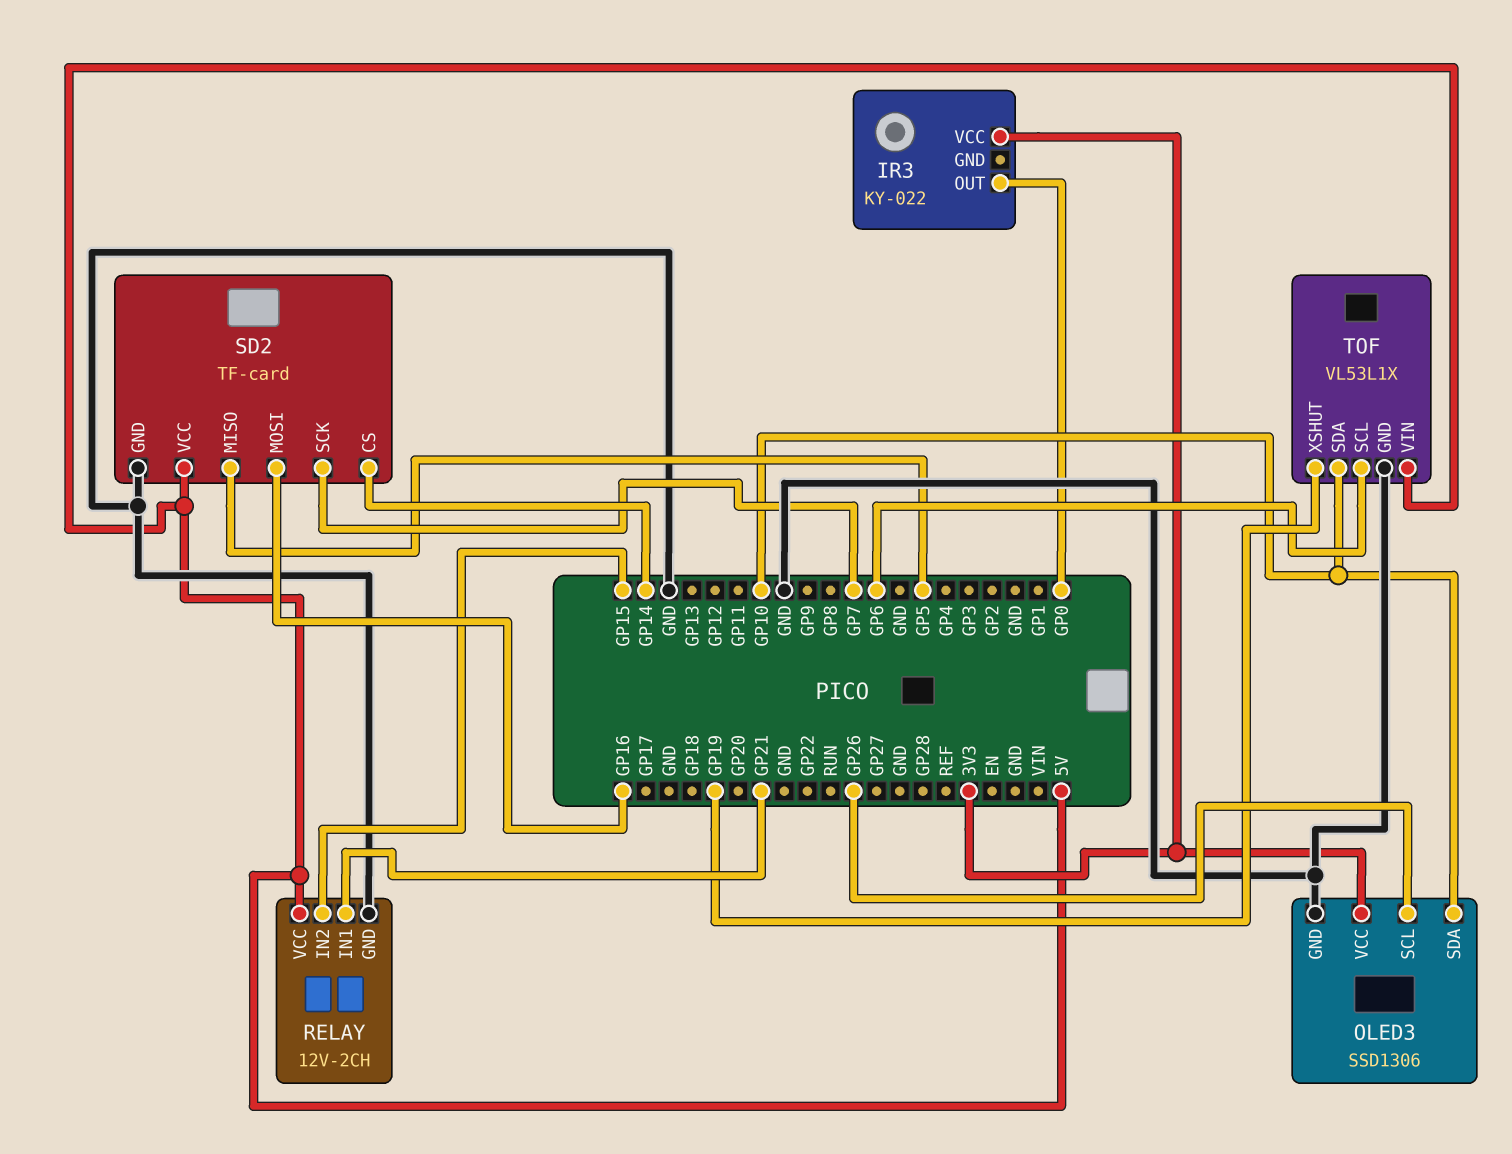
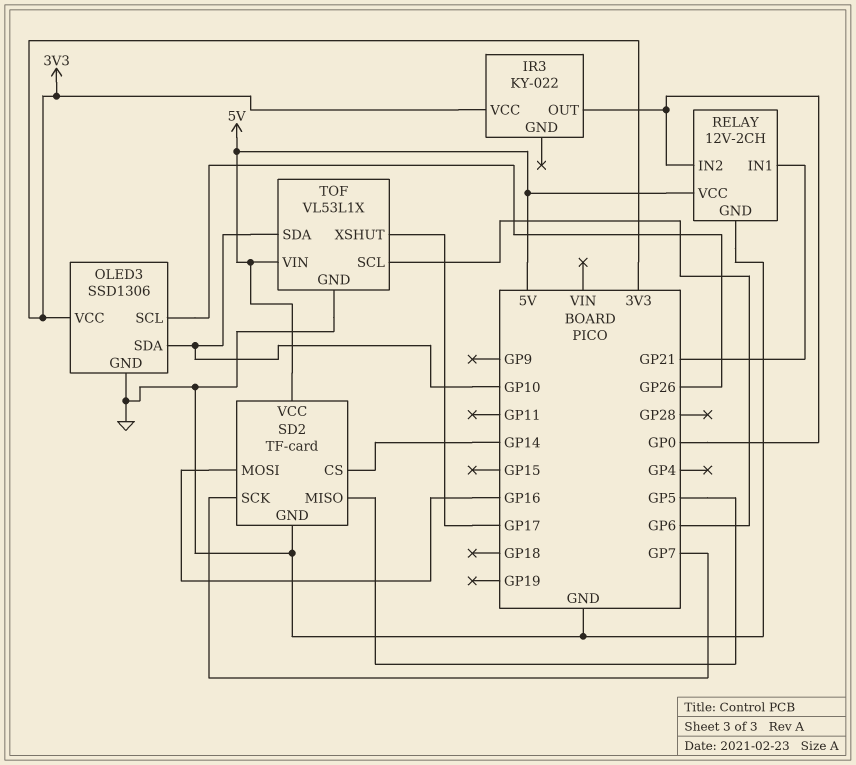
RELAY pin IN2: GP15 -> GP0
TOF pin XSHUT: GP19 -> GP17

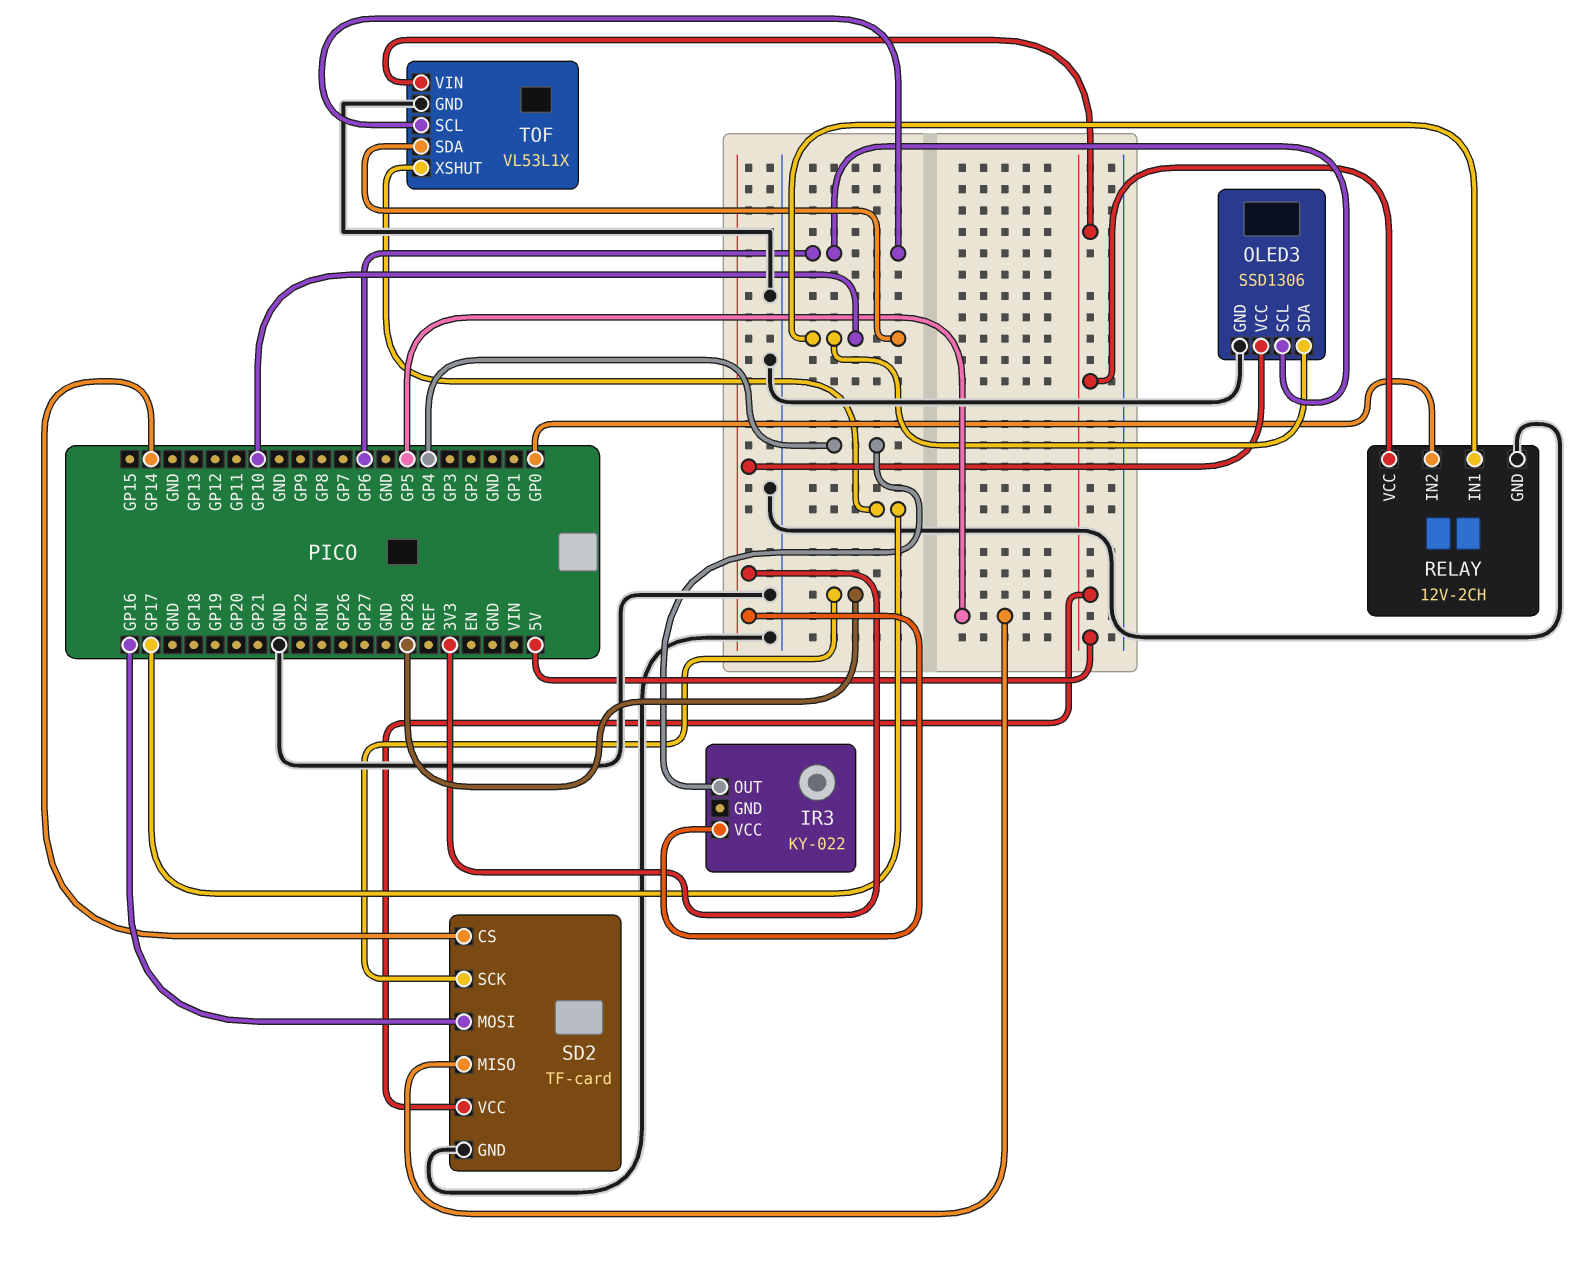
IR3 pin OUT: GP0 -> GP4
OLED3 pin SCL: GP26 -> GP6
RELAY pin IN1: GP21 -> GP10
SD2 pin SCK: GP7 -> GP28

